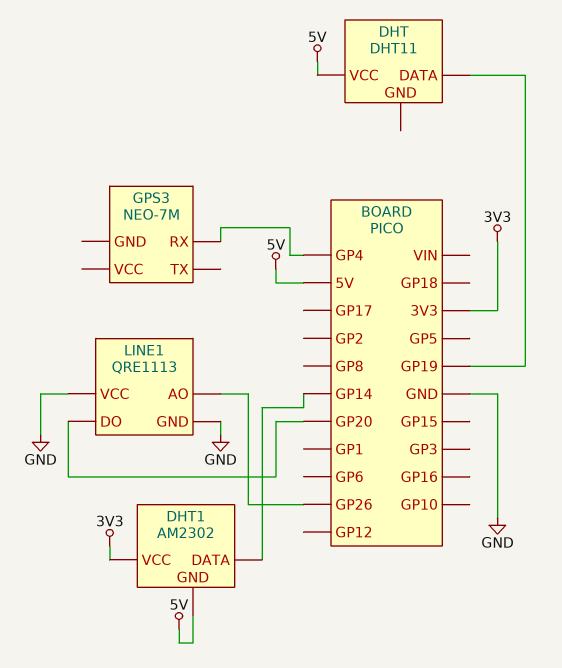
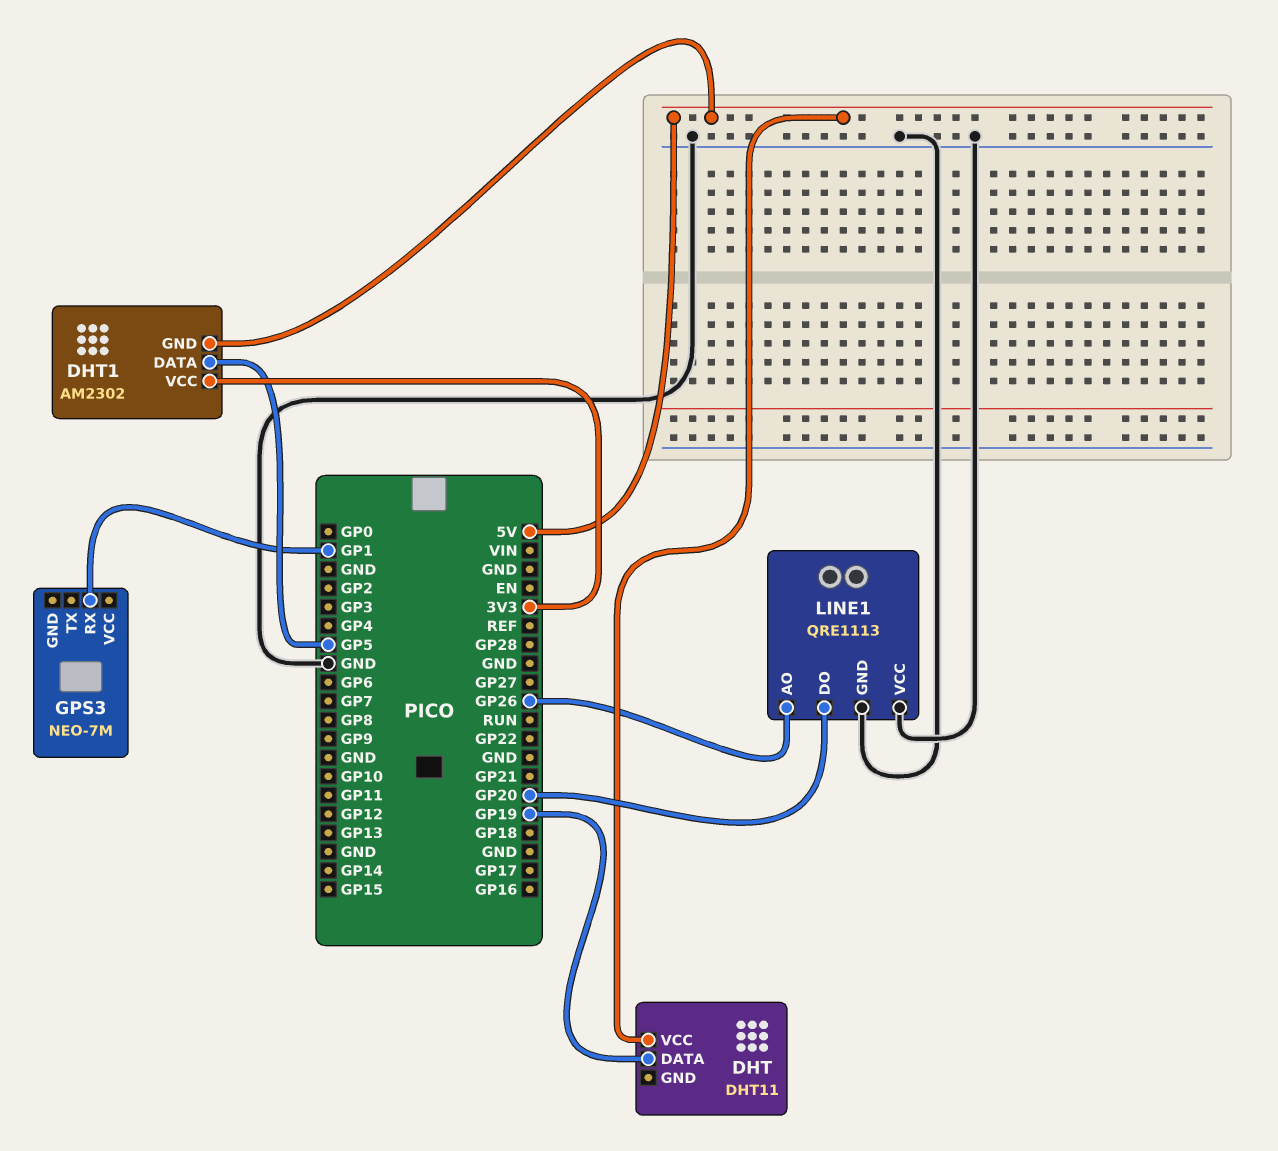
DHT1 pin DATA: GP14 -> GP5
GPS3 pin RX: GP4 -> GP1

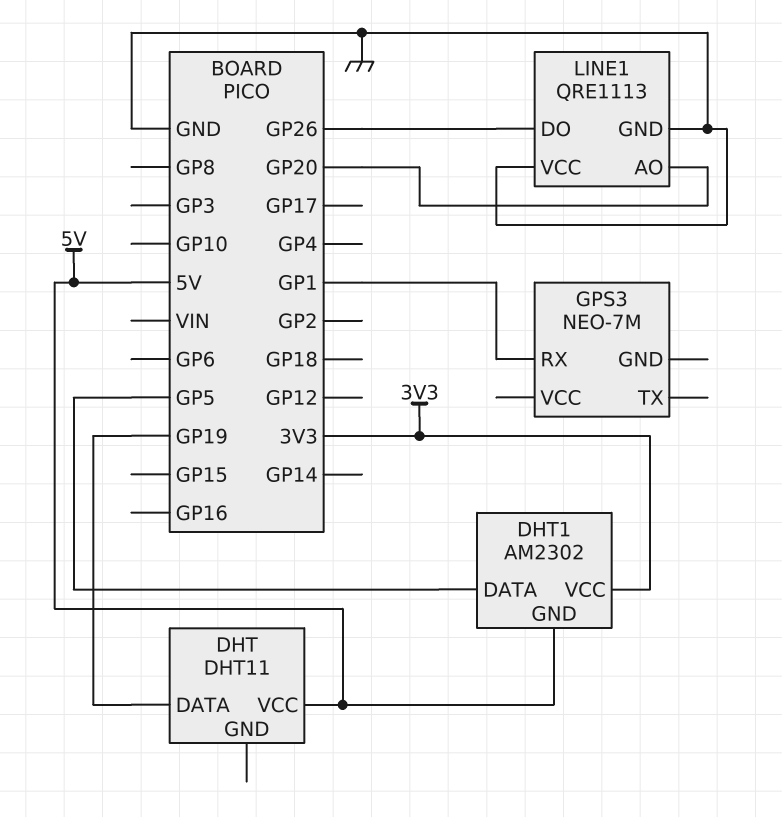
LINE1 pin AO: GP26 -> GP20
LINE1 pin DO: GP20 -> GP26

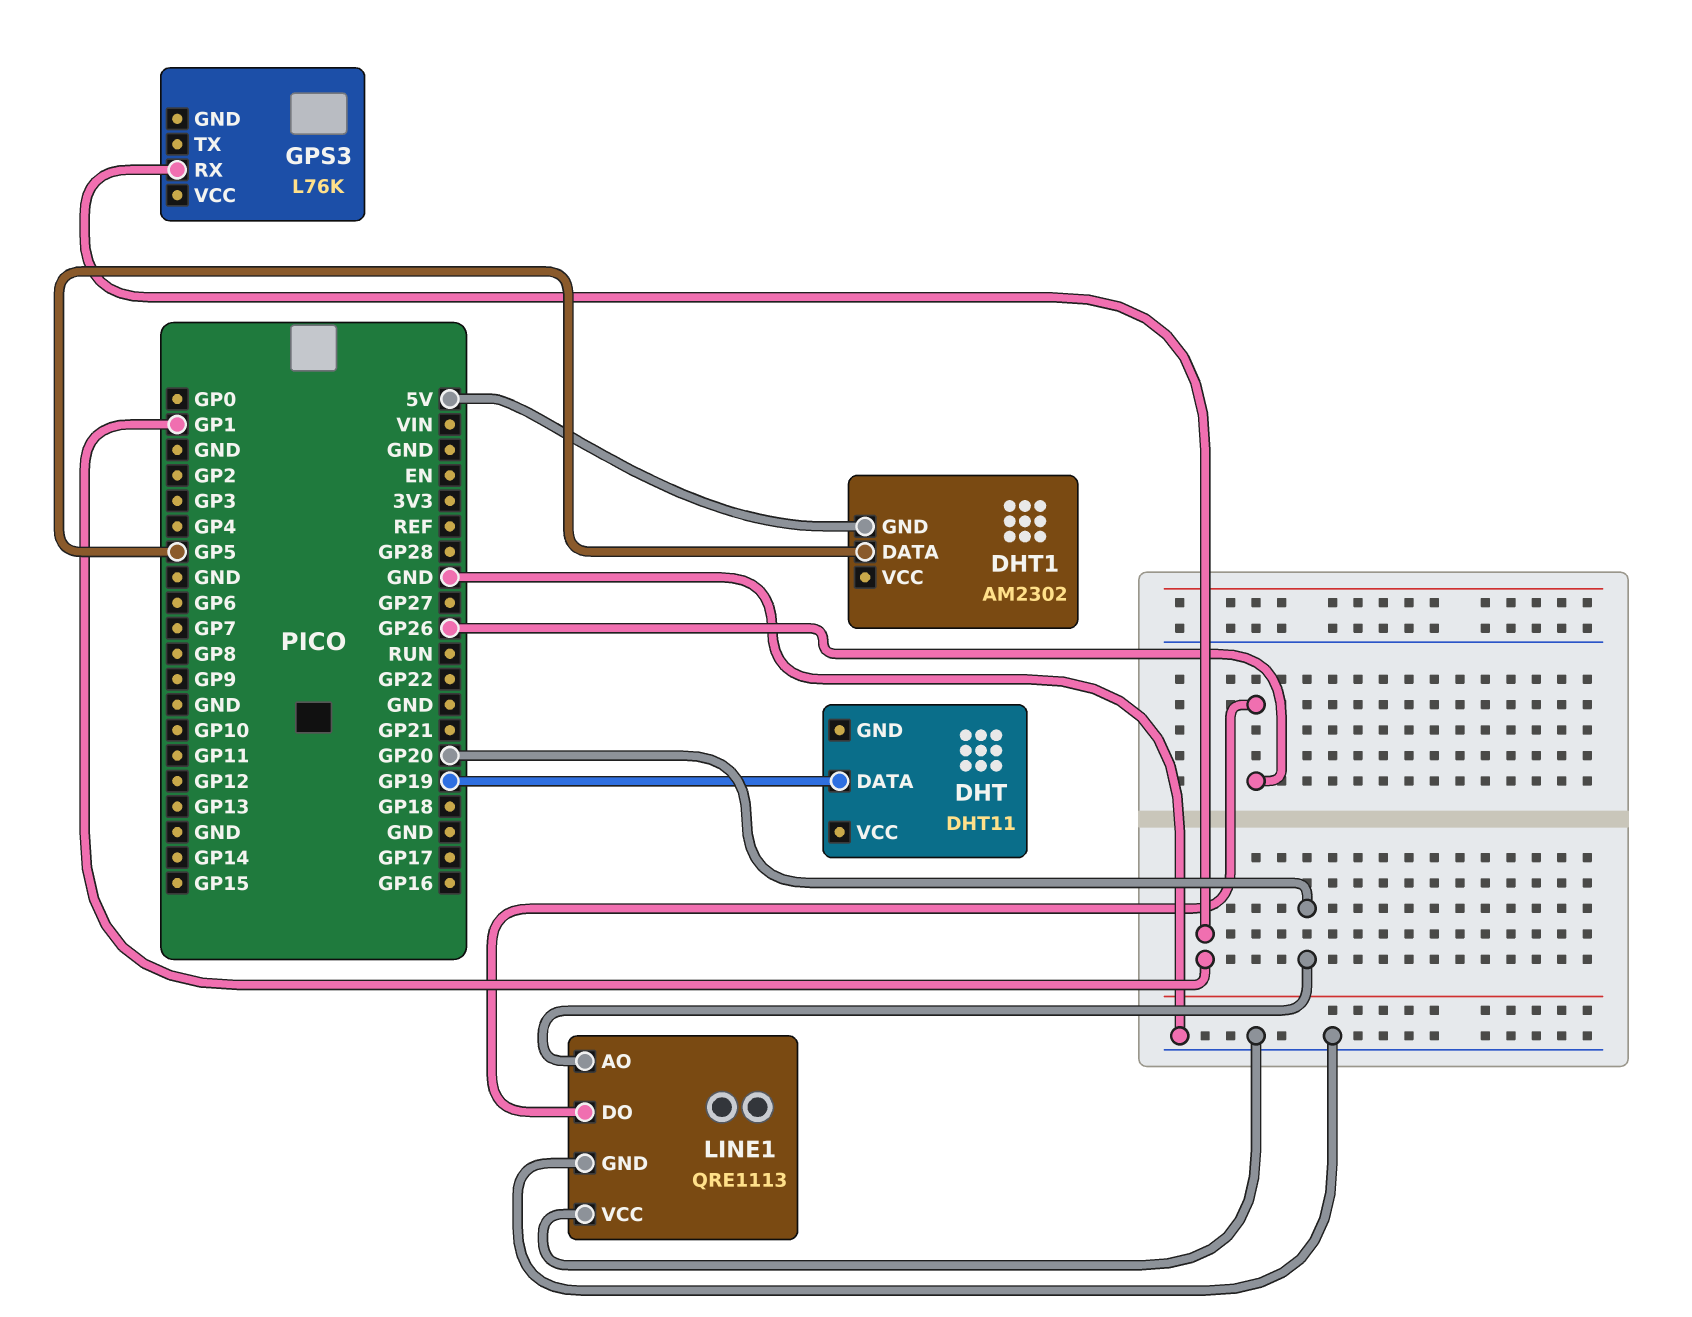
DHT pin VCC: 5V -> none
DHT1 pin VCC: 3V3 -> none
GPS3: NEO-7M -> L76K

